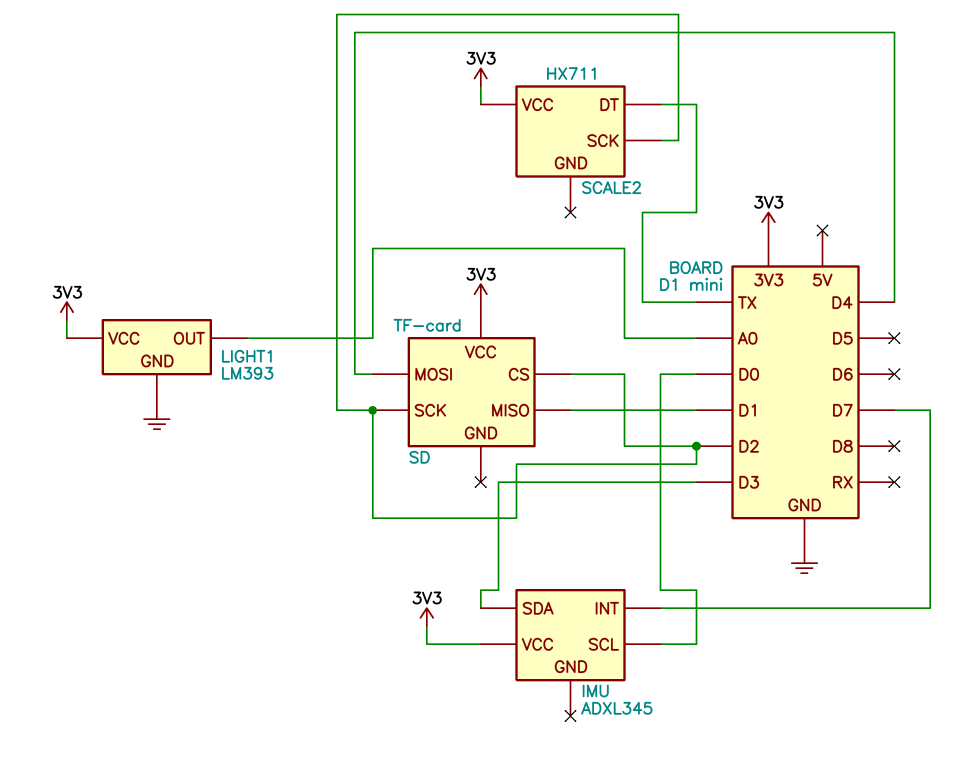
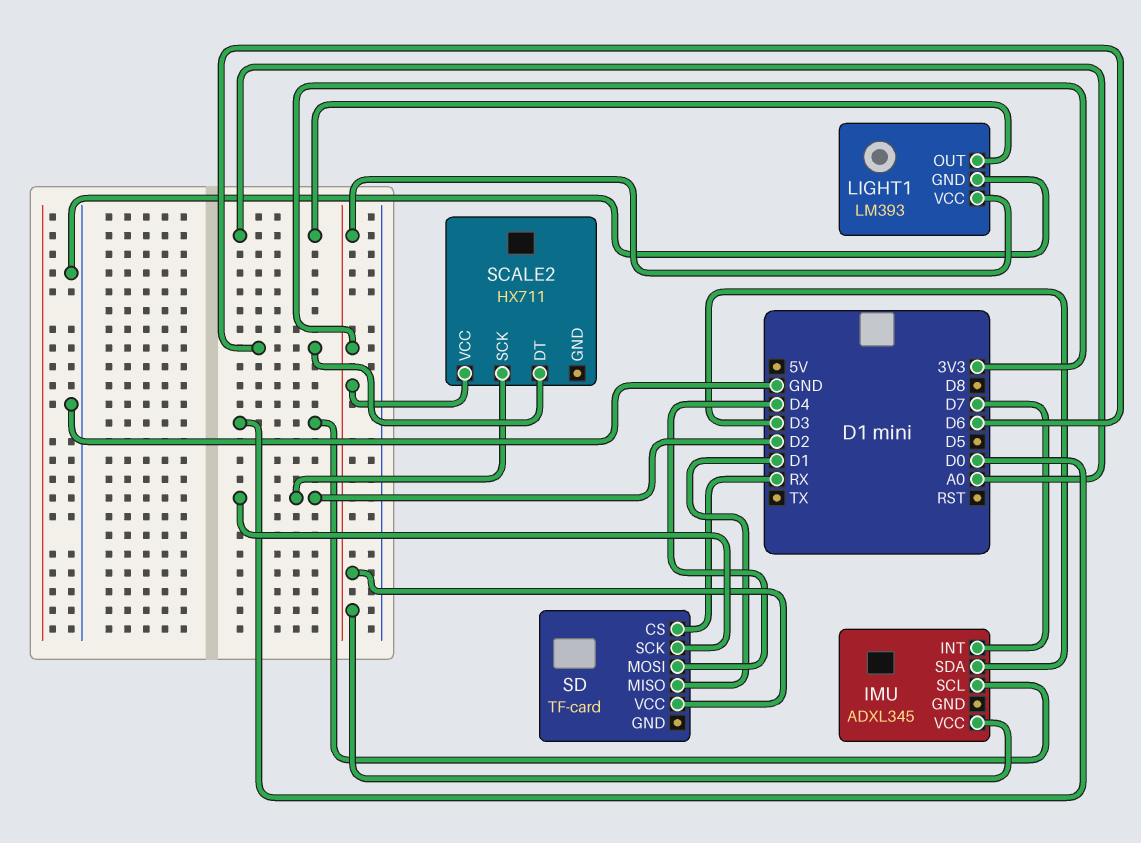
SCALE2 pin DT: TX -> D6
SD pin CS: D2 -> RX

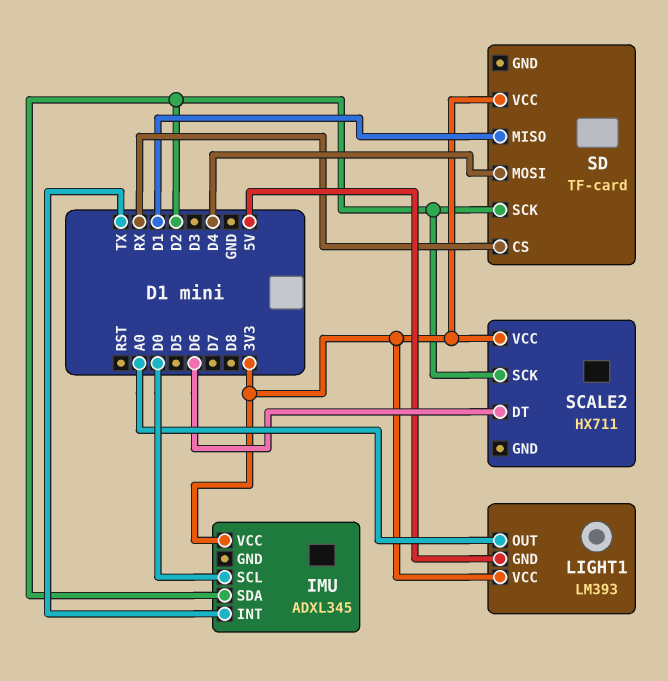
IMU pin INT: D7 -> TX
IMU pin SDA: D3 -> D2
LIGHT1 pin GND: GND -> 5V

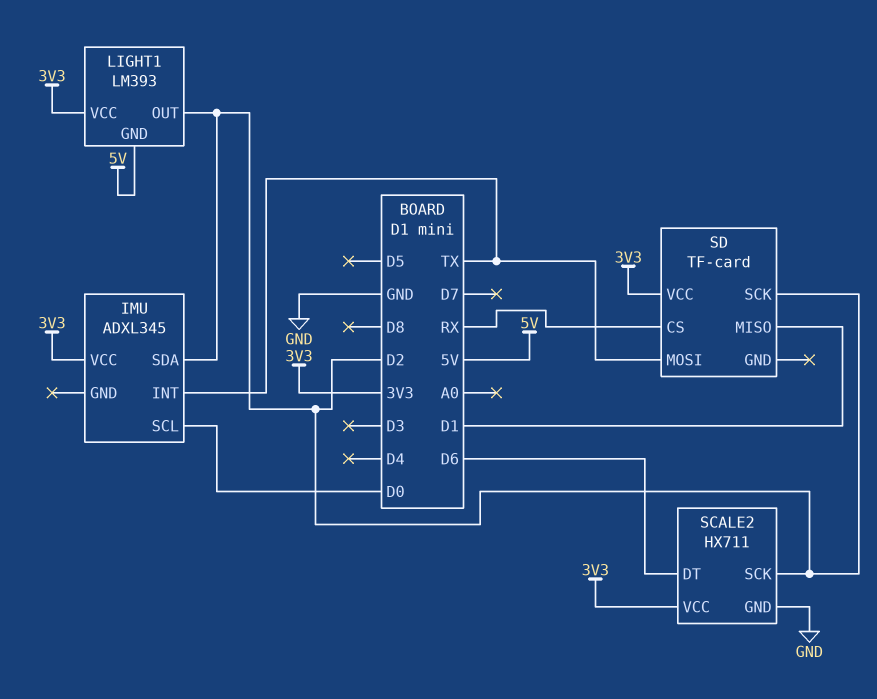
LIGHT1 pin OUT: A0 -> D2
SCALE2 pin GND: none -> GND
SD pin MOSI: D4 -> TX

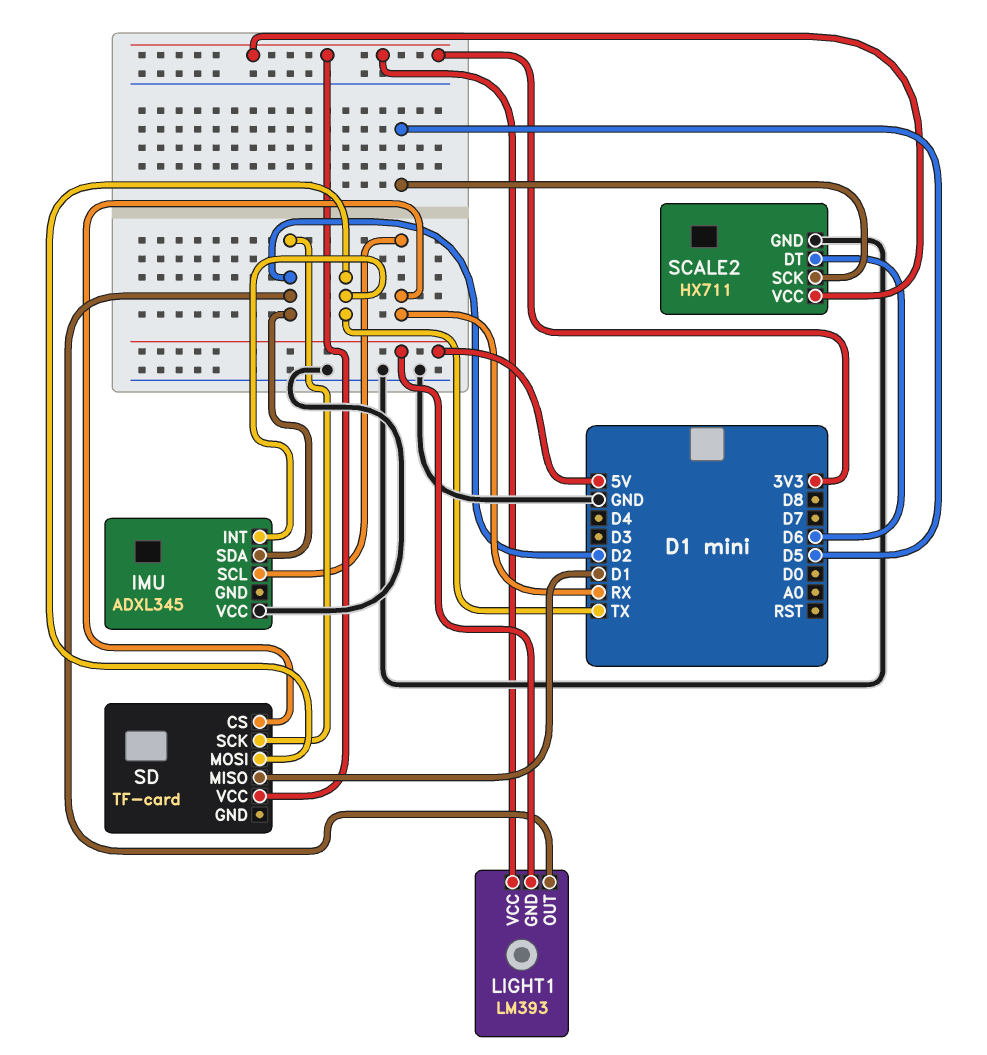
IMU pin SCL: D0 -> RX
IMU pin VCC: 3V3 -> GND
SCALE2 pin SCK: D2 -> D5

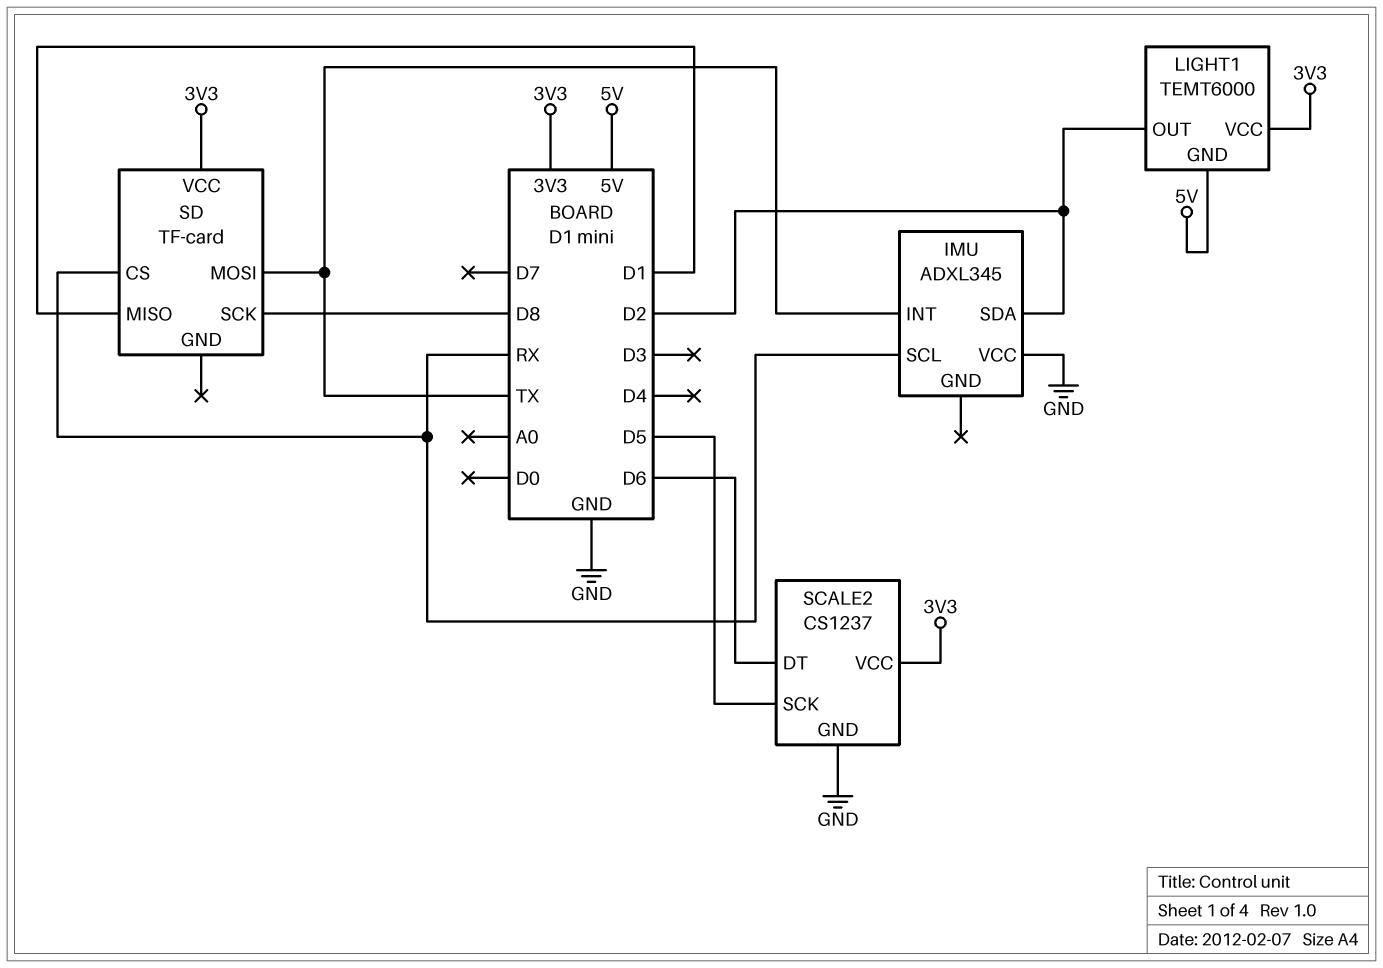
LIGHT1: LM393 -> TEMT6000
SCALE2: HX711 -> CS1237
SD pin SCK: D2 -> D8

